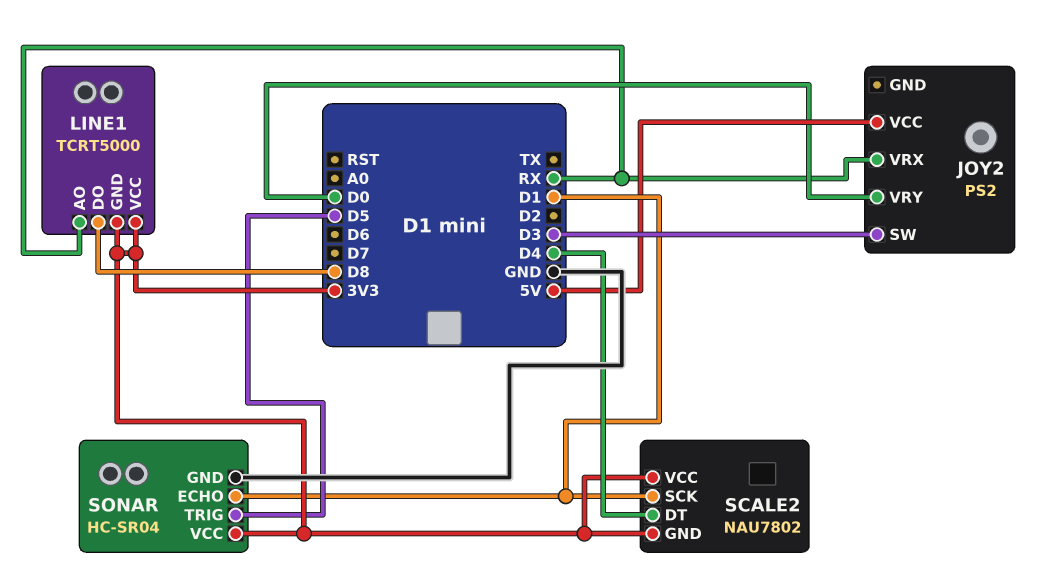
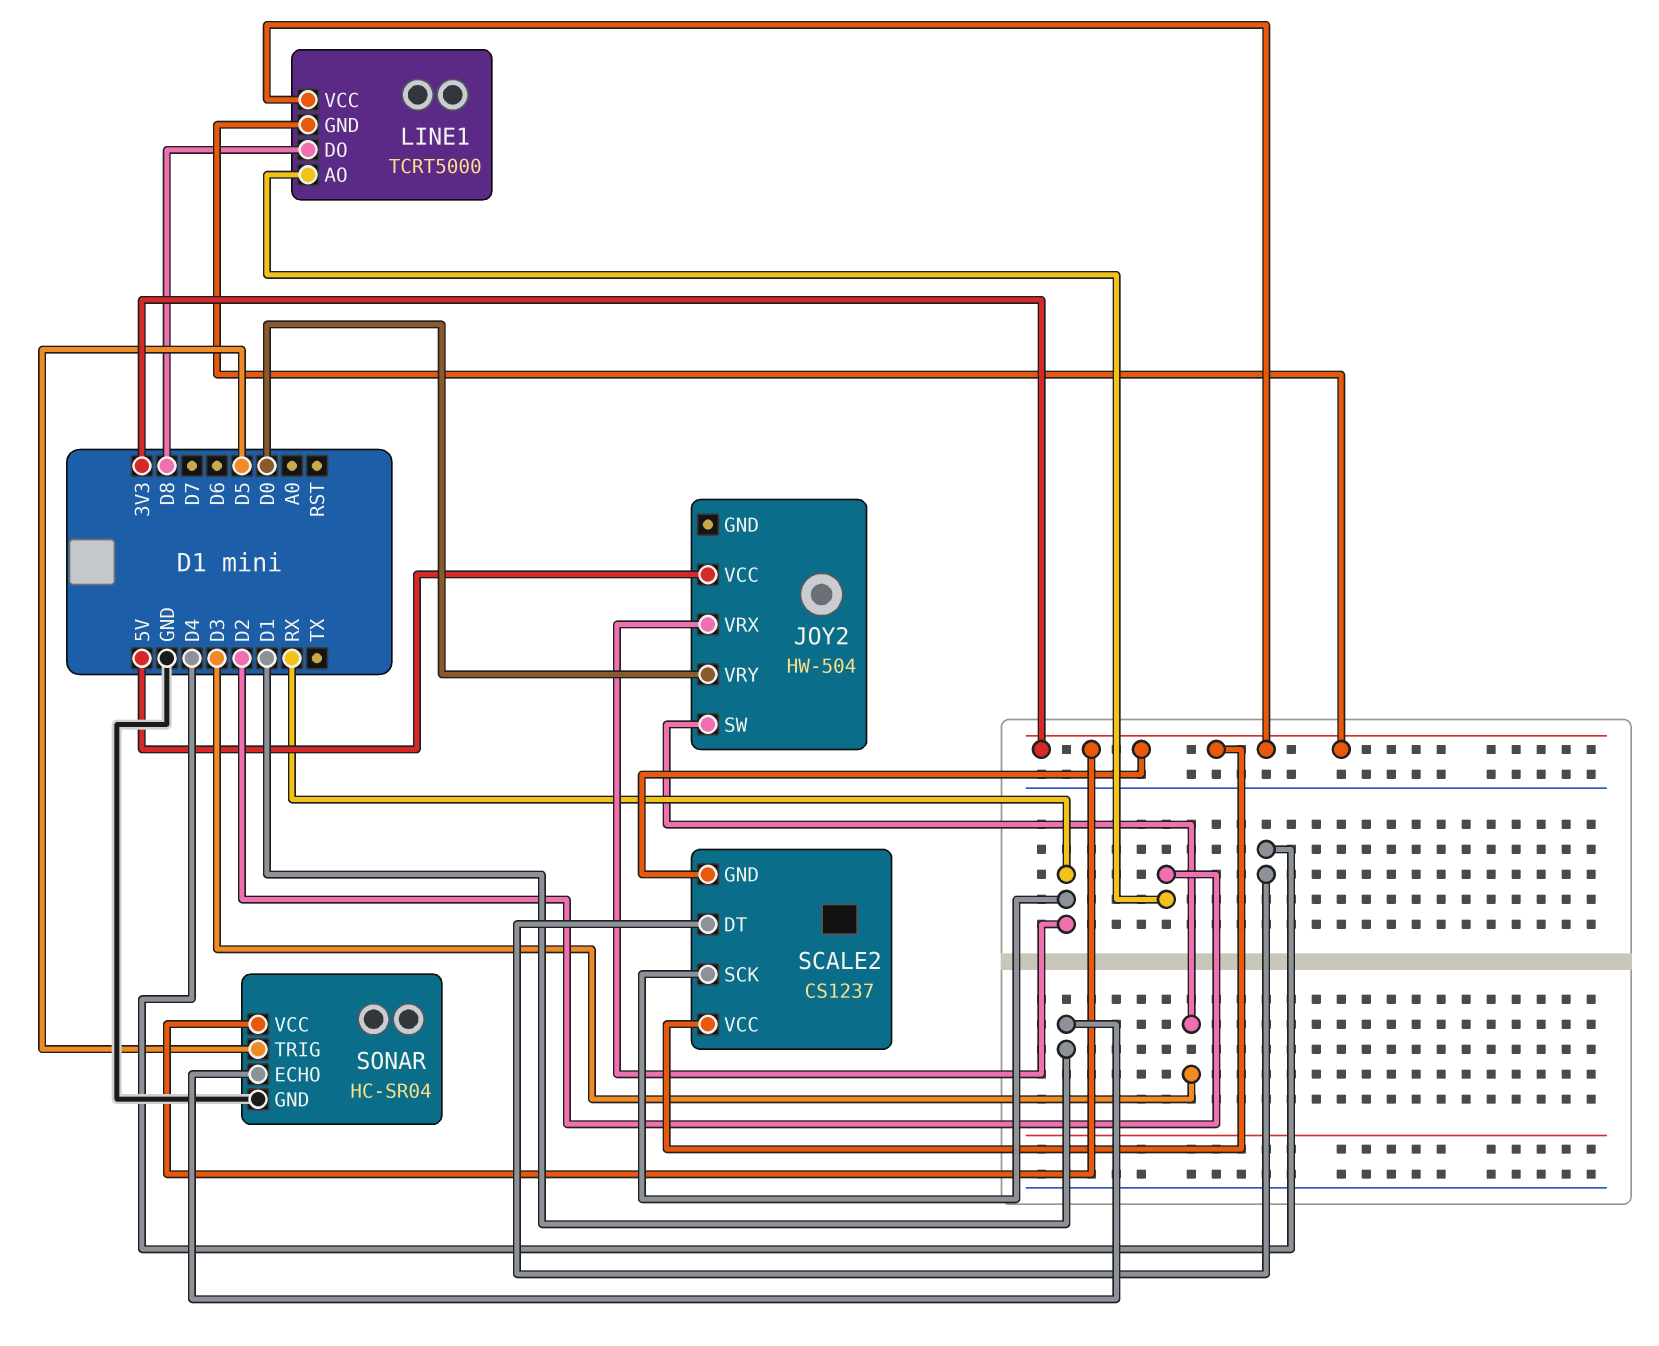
JOY2: PS2 -> HW-504
LINE1 pin AO: RX -> D2
SCALE2: NAU7802 -> CS1237
SCALE2 pin SCK: D1 -> RX

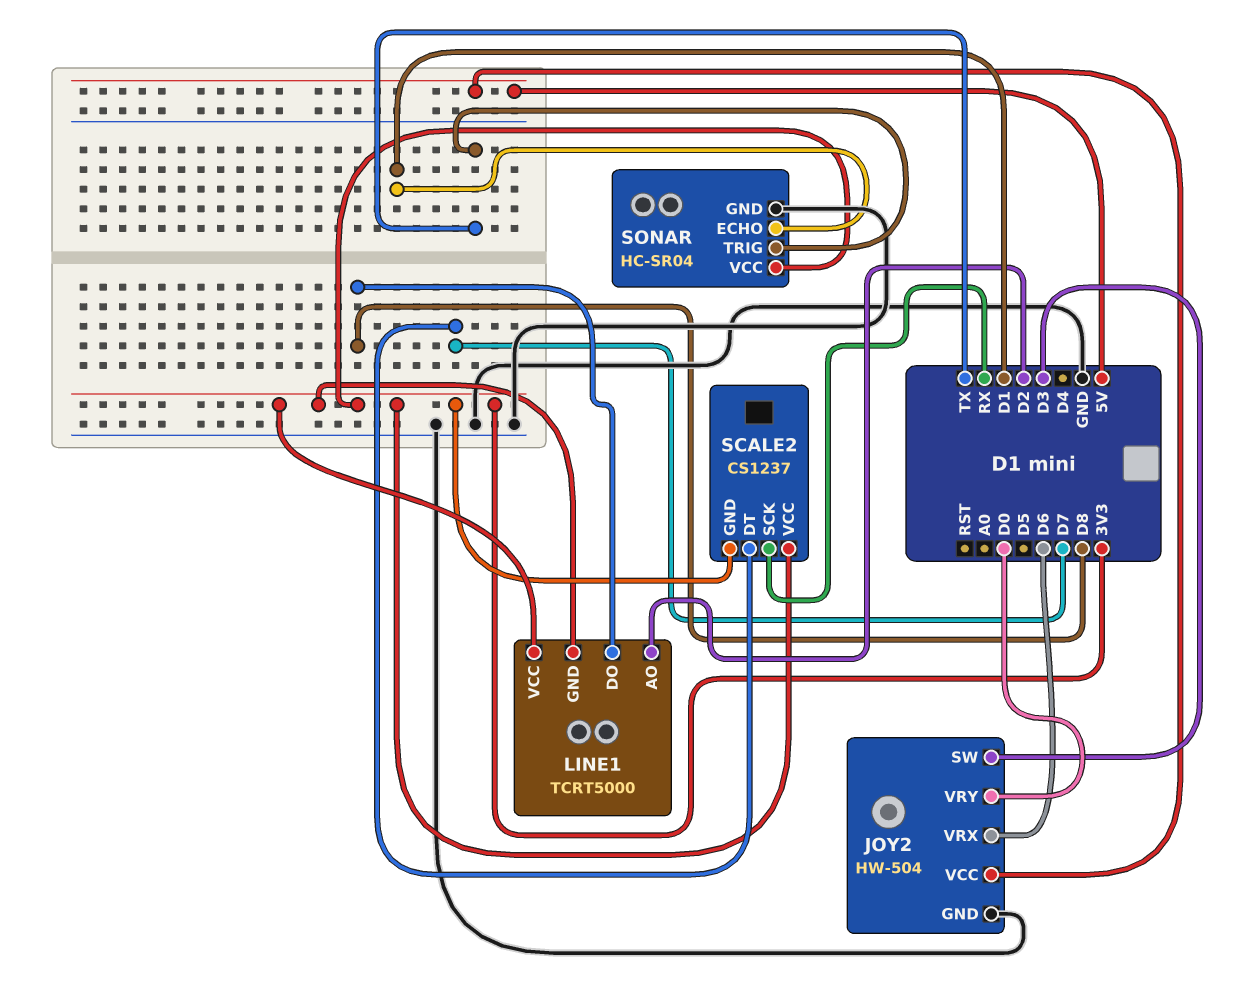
JOY2 pin GND: none -> GND
JOY2 pin VRX: RX -> D6
SCALE2 pin DT: D4 -> D7
SONAR pin TRIG: D5 -> TX

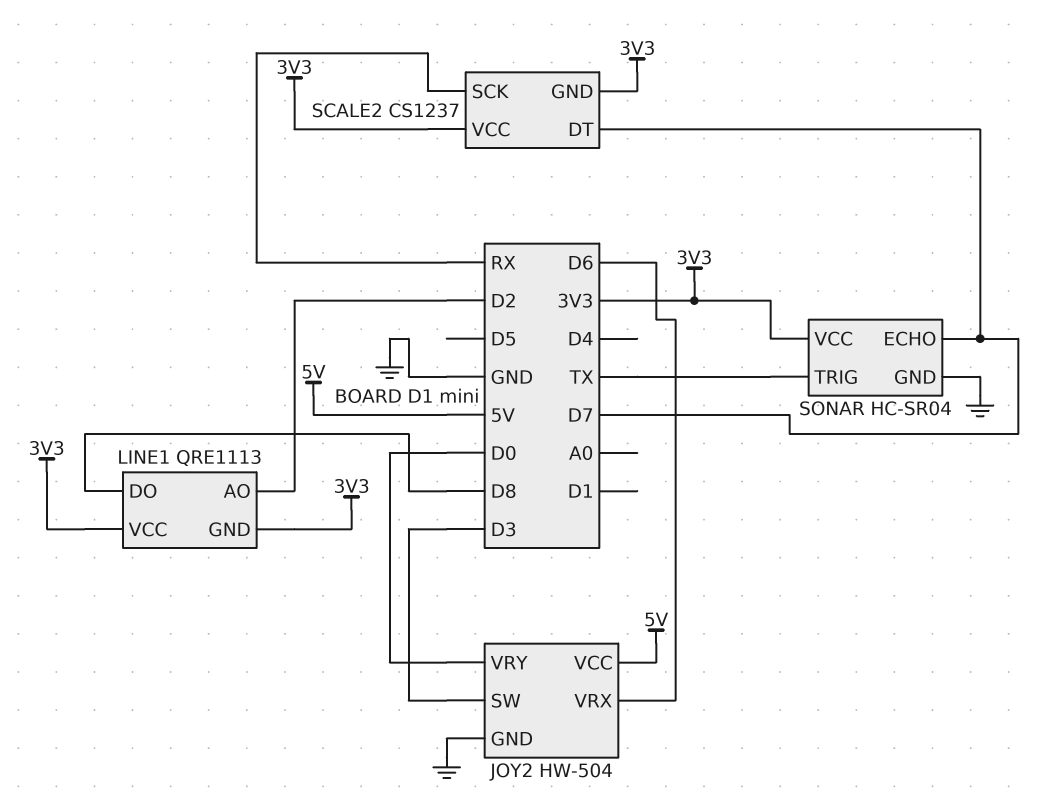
LINE1: TCRT5000 -> QRE1113
SONAR pin ECHO: D1 -> D7

